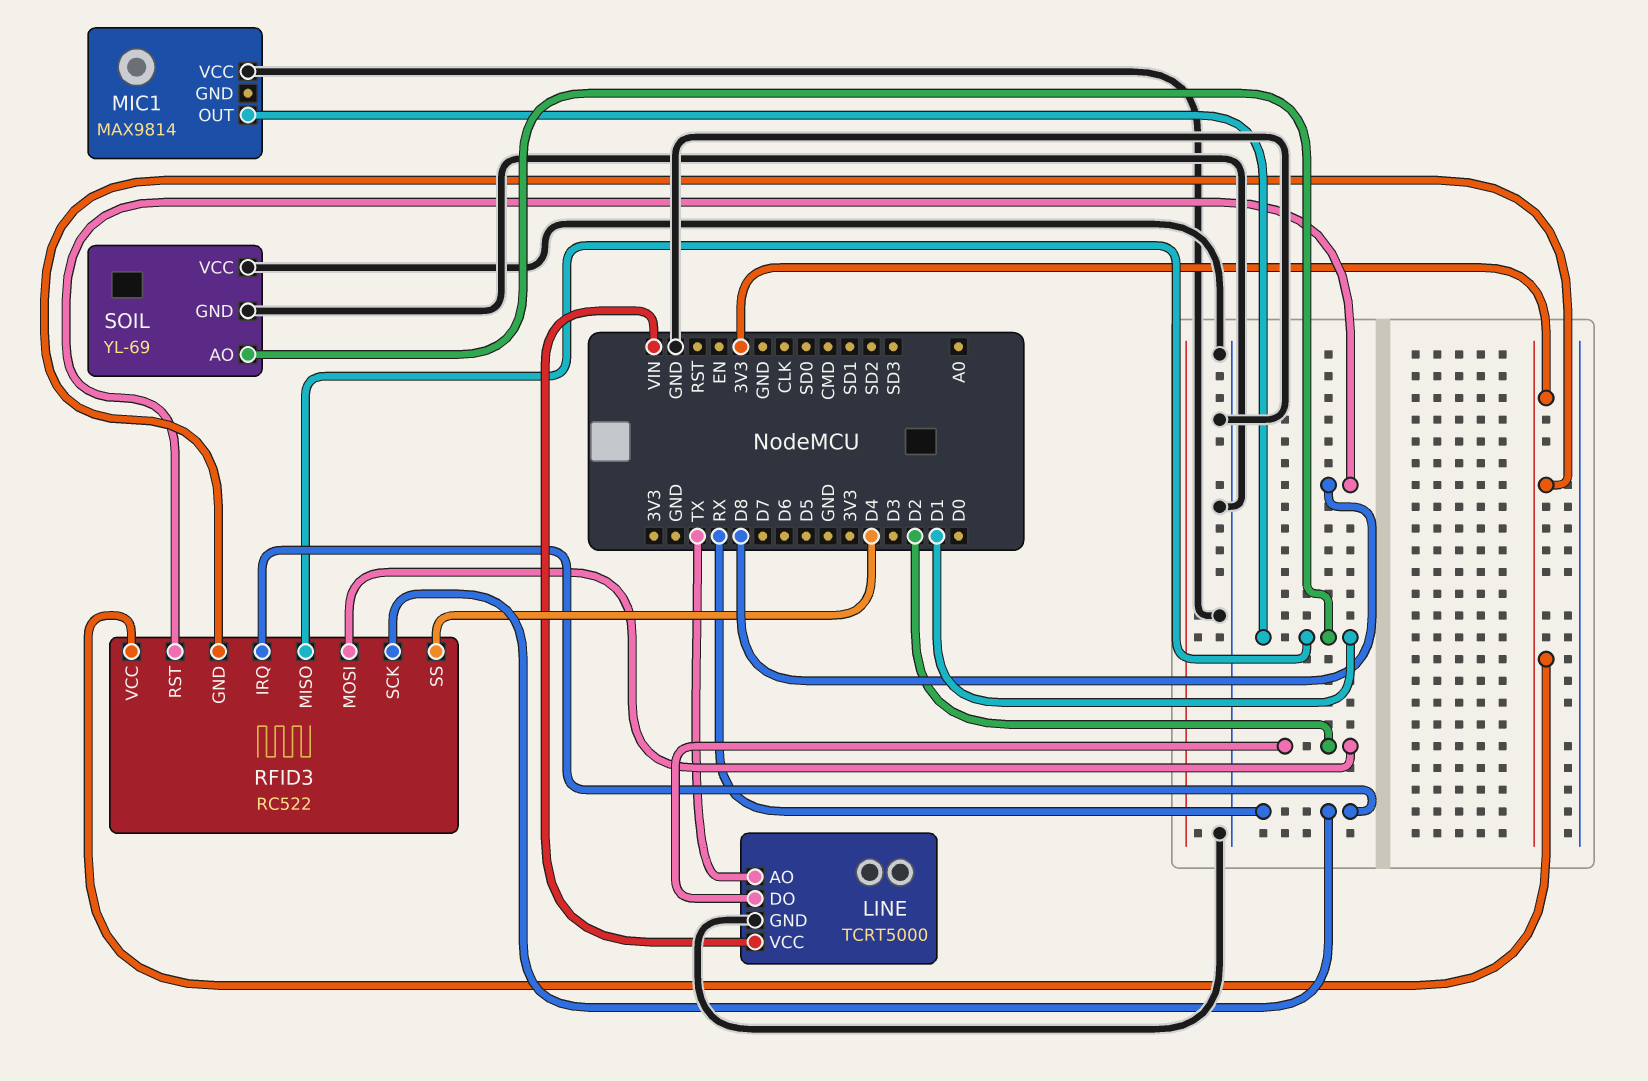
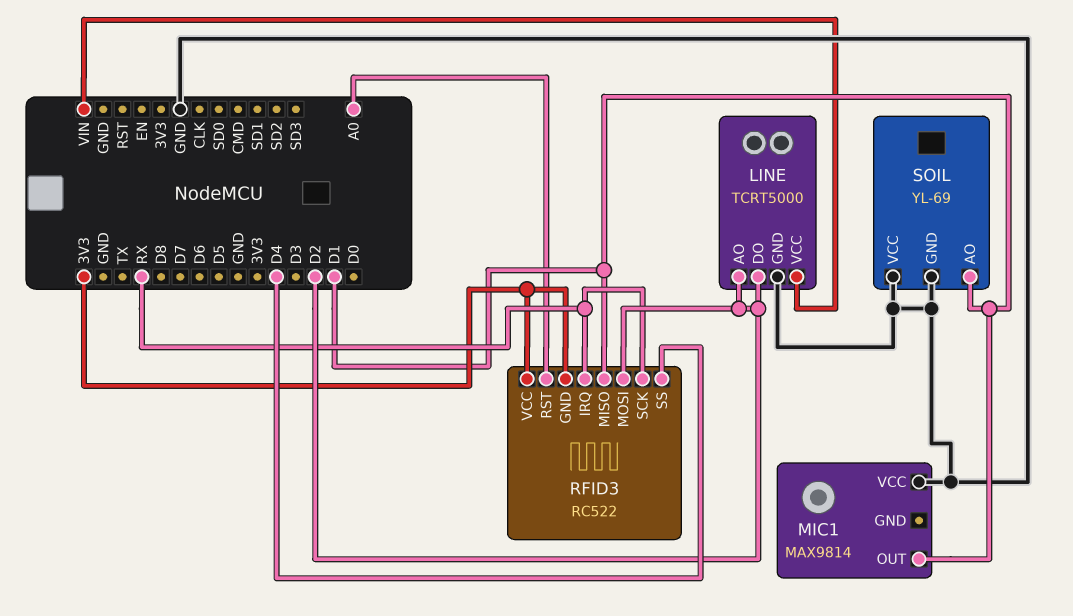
LINE pin AO: TX -> D2
RFID3 pin RST: D8 -> A0

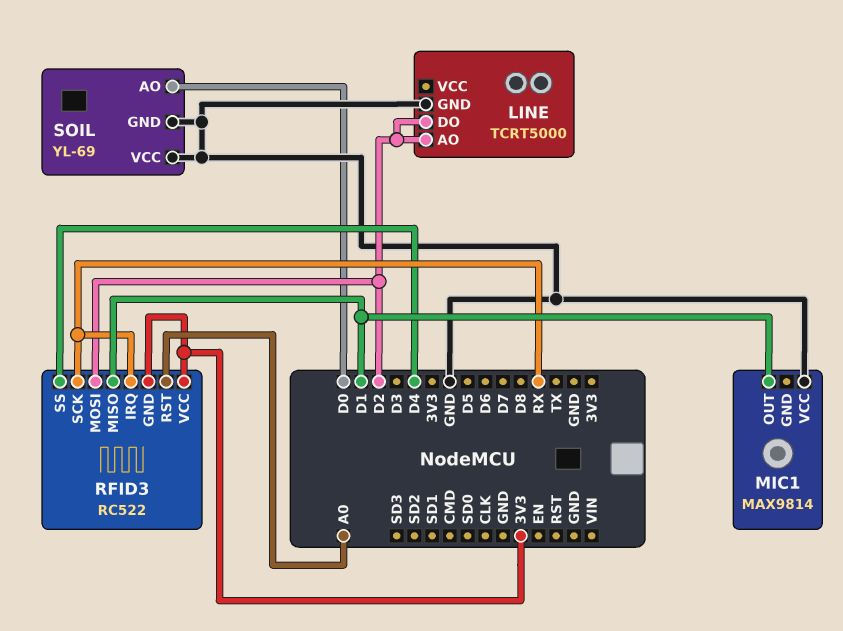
LINE pin VCC: VIN -> none
SOIL pin AO: D1 -> D0

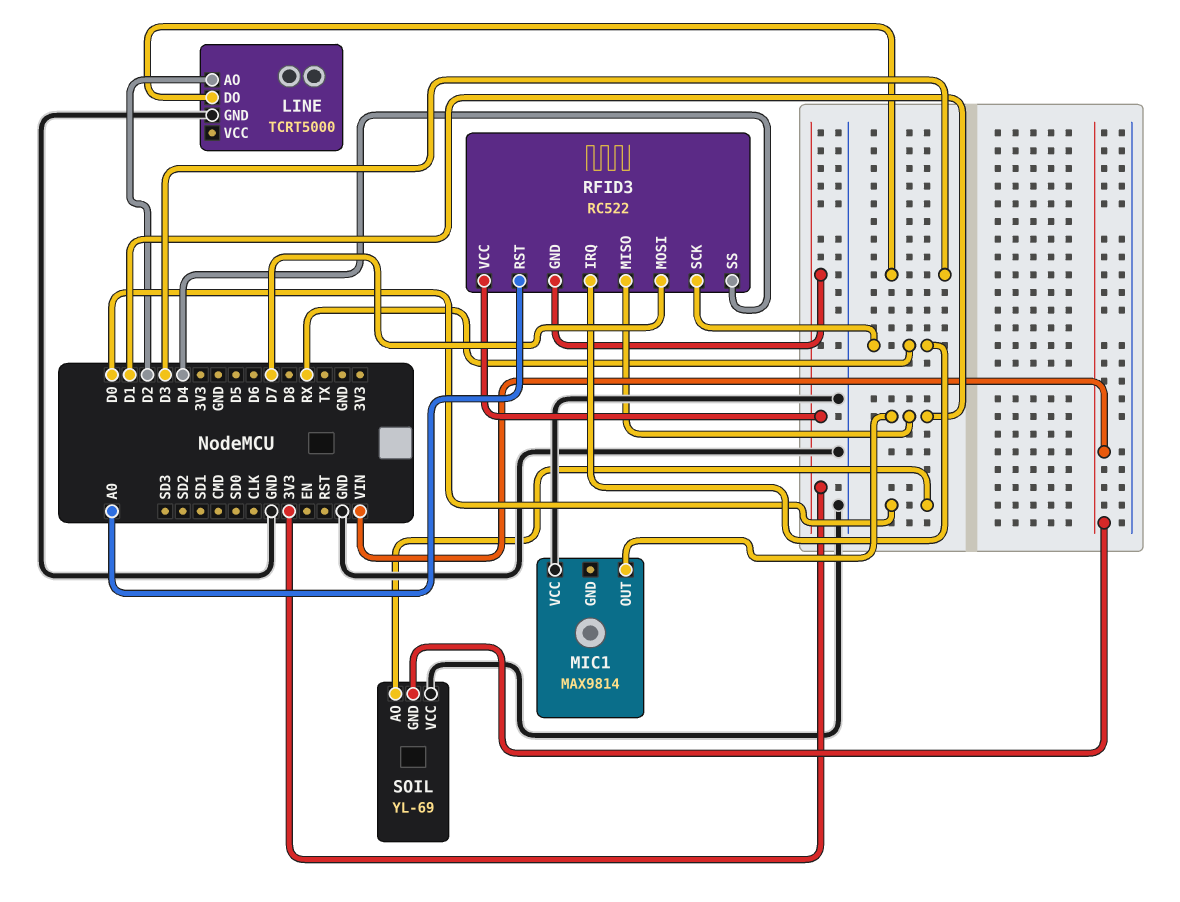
LINE pin DO: D2 -> D3
RFID3 pin MOSI: D2 -> D7
SOIL pin GND: GND -> VIN

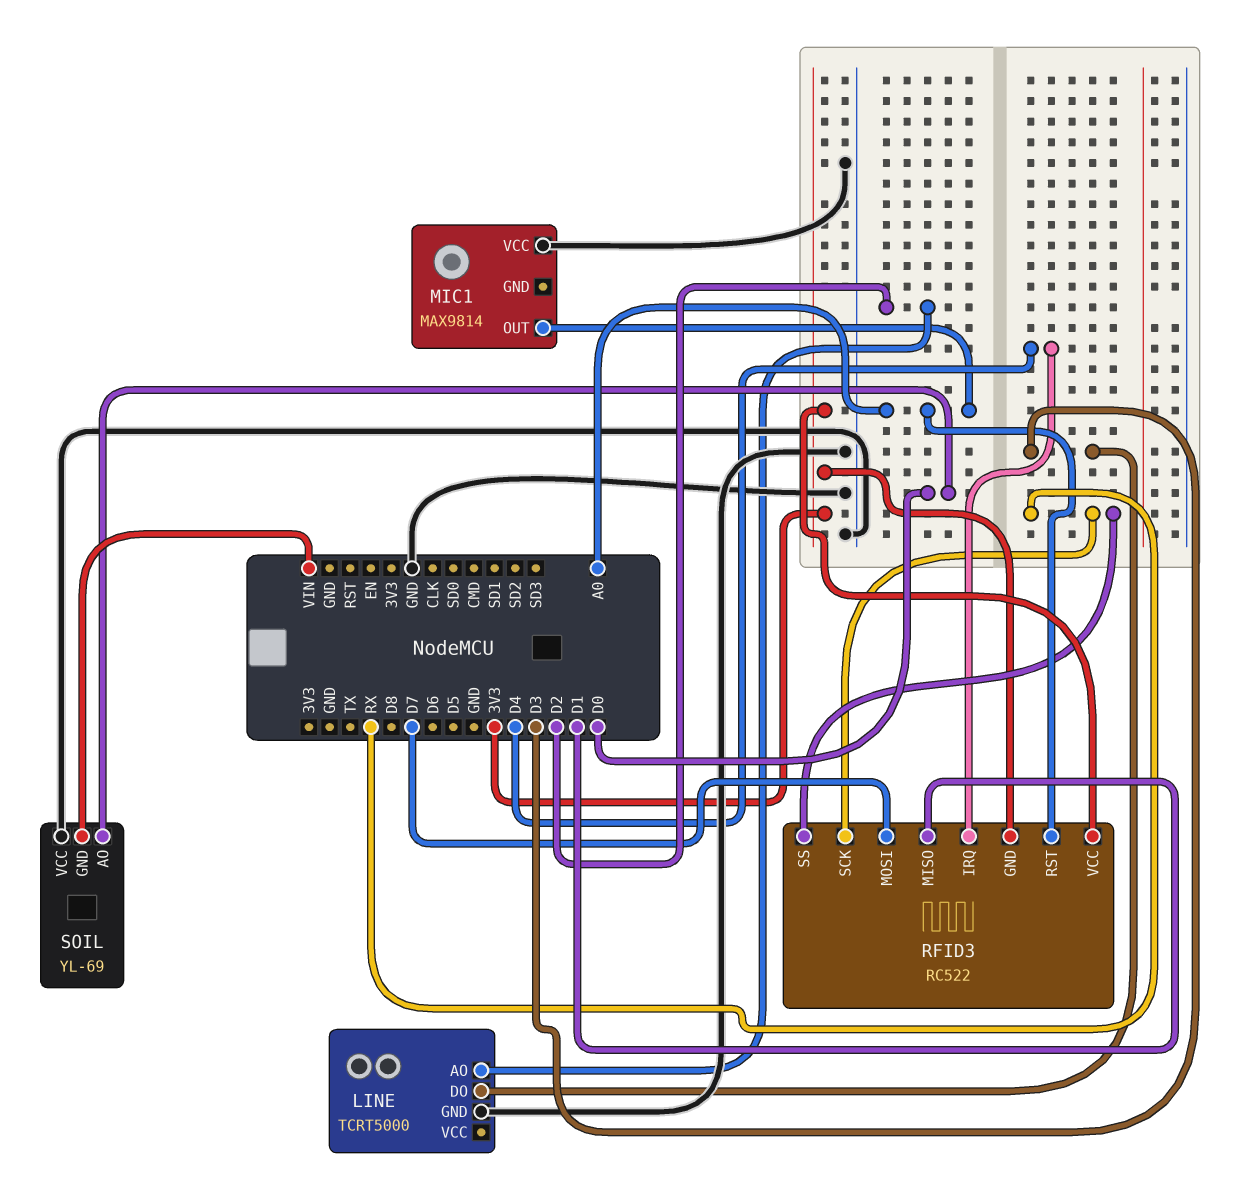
MIC1 pin OUT: D1 -> A0
RFID3 pin IRQ: RX -> D4
RFID3 pin SS: D4 -> RX

